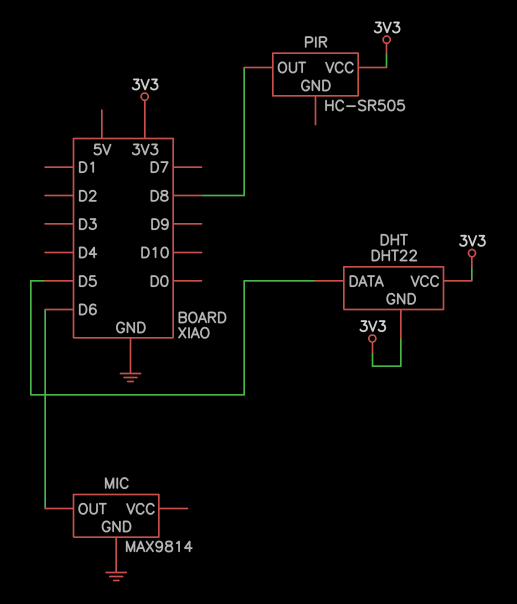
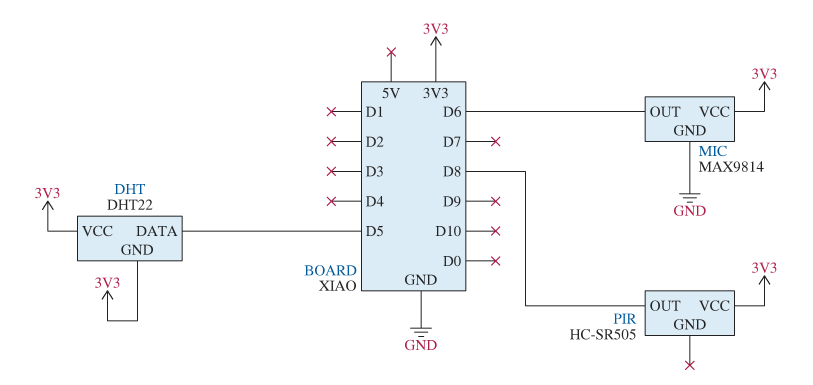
MIC pin VCC: none -> 3V3

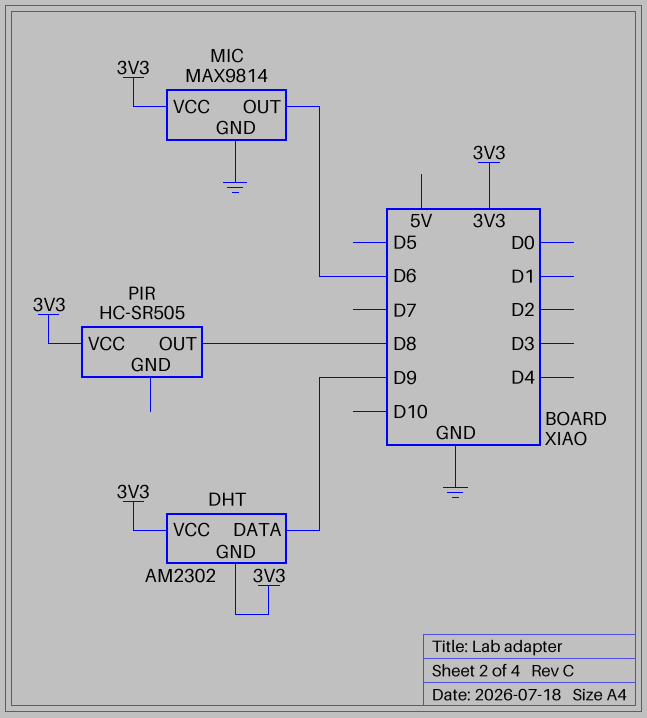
DHT: DHT22 -> AM2302
DHT pin DATA: D5 -> D9

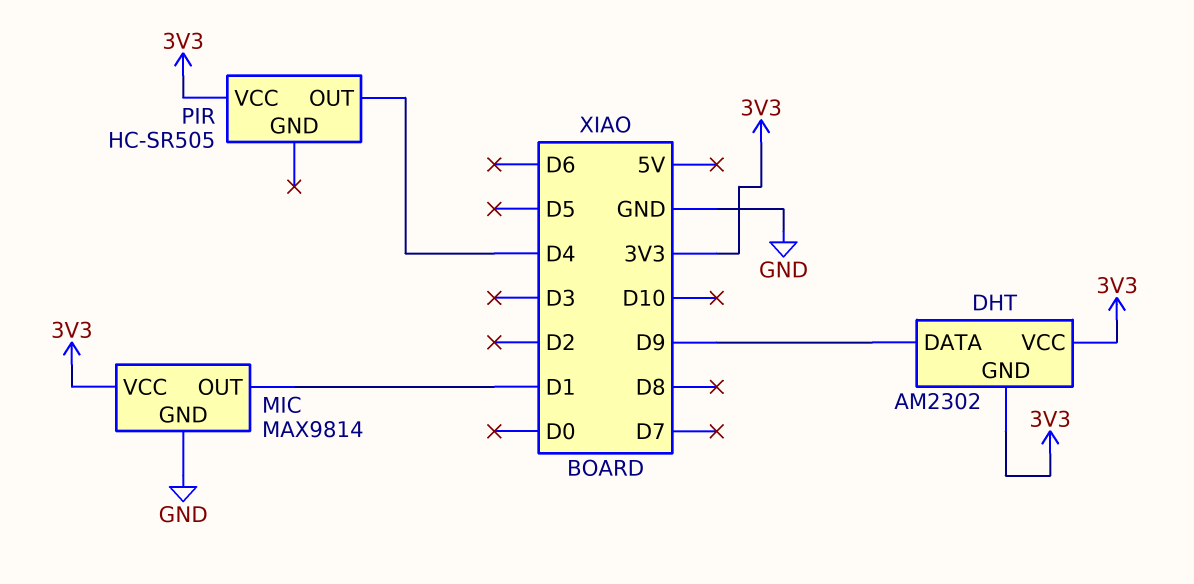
MIC pin OUT: D6 -> D1
PIR pin OUT: D8 -> D4

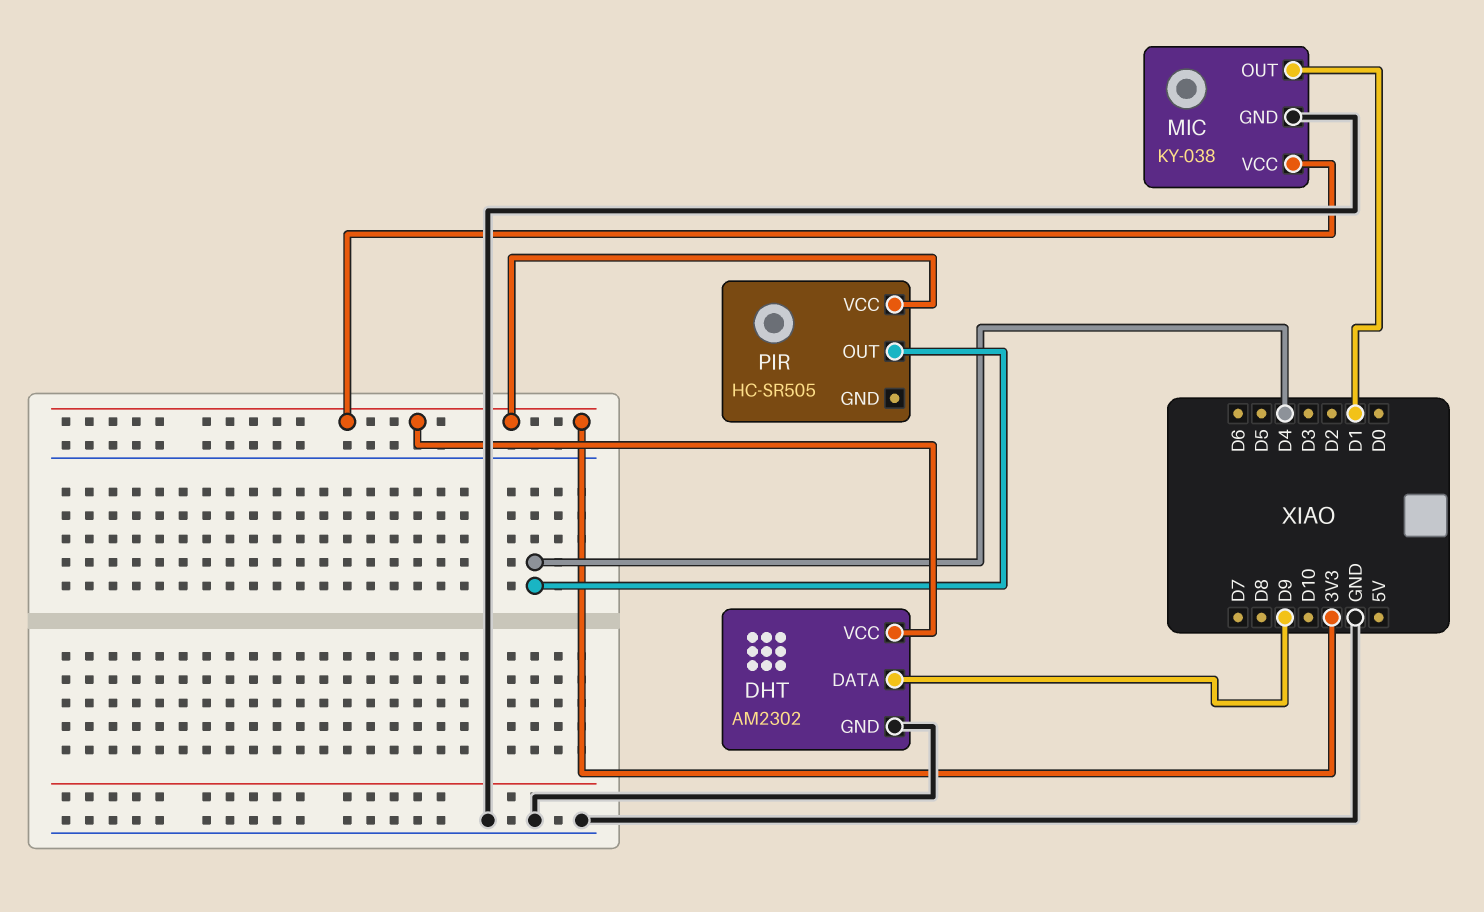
DHT pin GND: 3V3 -> GND
MIC: MAX9814 -> KY-038

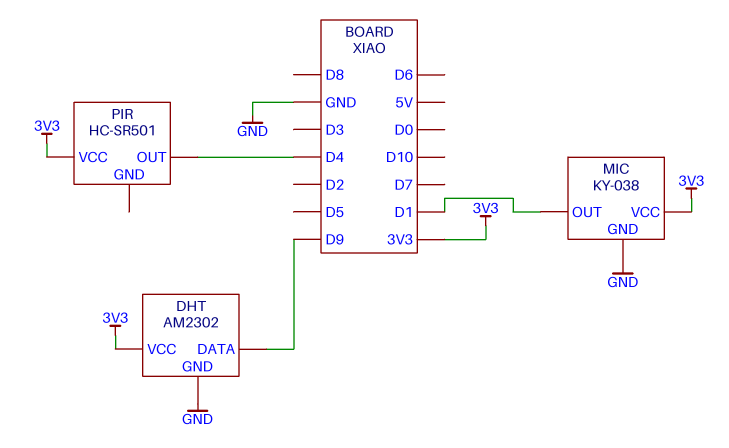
PIR: HC-SR505 -> HC-SR501

